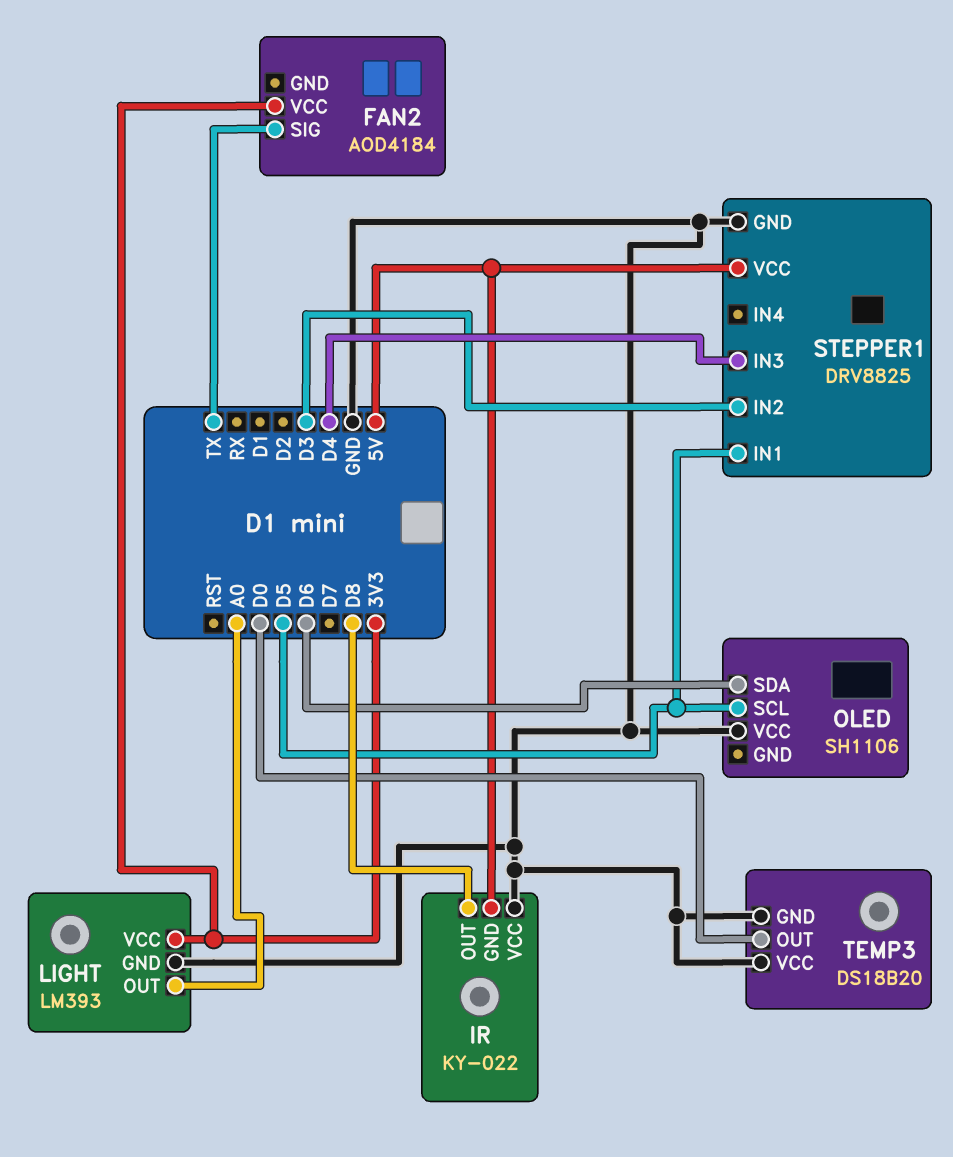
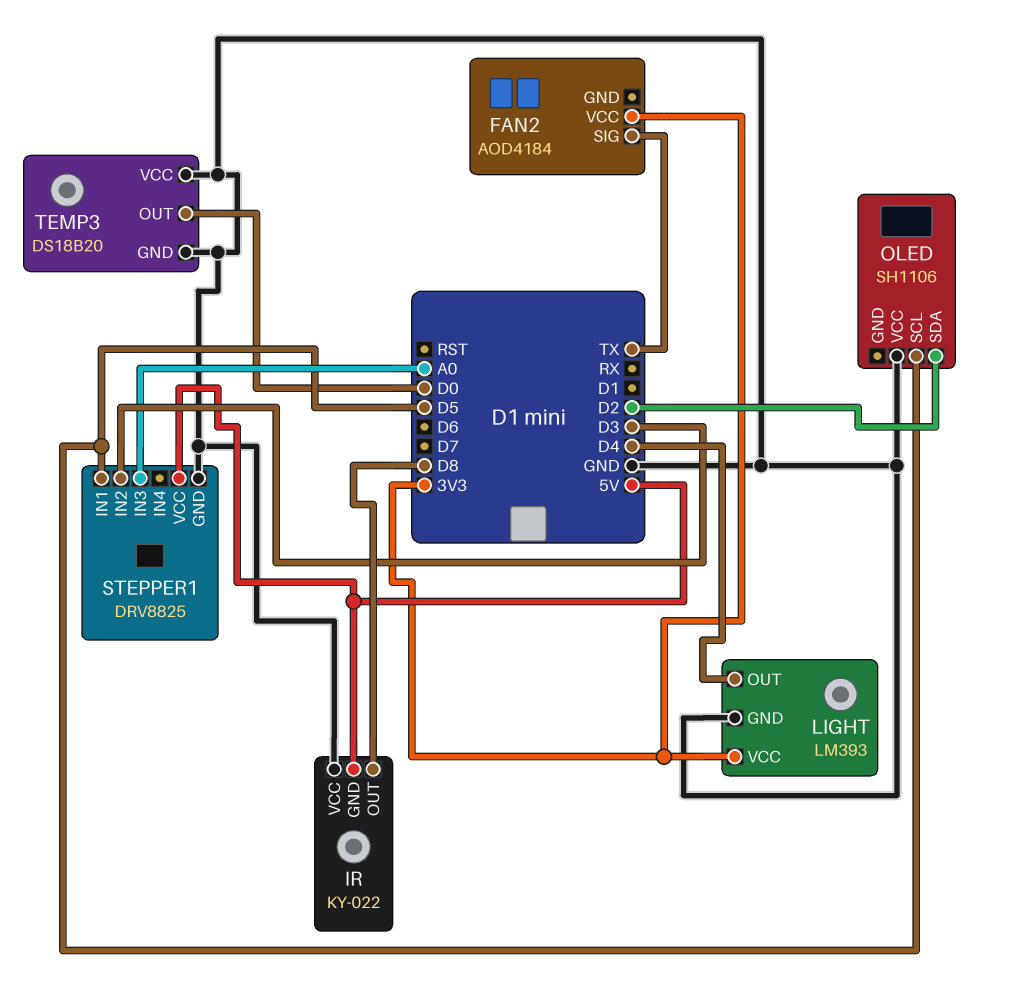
LIGHT pin OUT: A0 -> D4
OLED pin SDA: D6 -> D2
STEPPER1 pin IN3: D4 -> A0

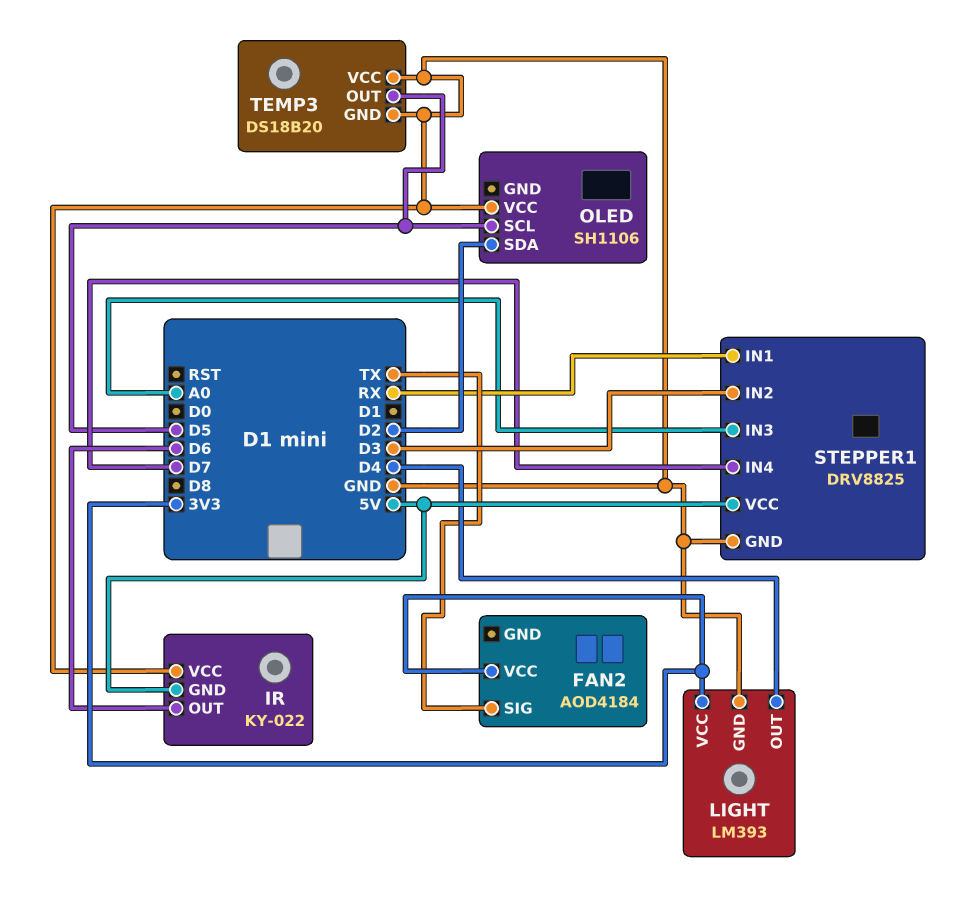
IR pin OUT: D8 -> D6
STEPPER1 pin IN1: D5 -> RX
STEPPER1 pin IN4: none -> D7
TEMP3 pin OUT: D0 -> D5

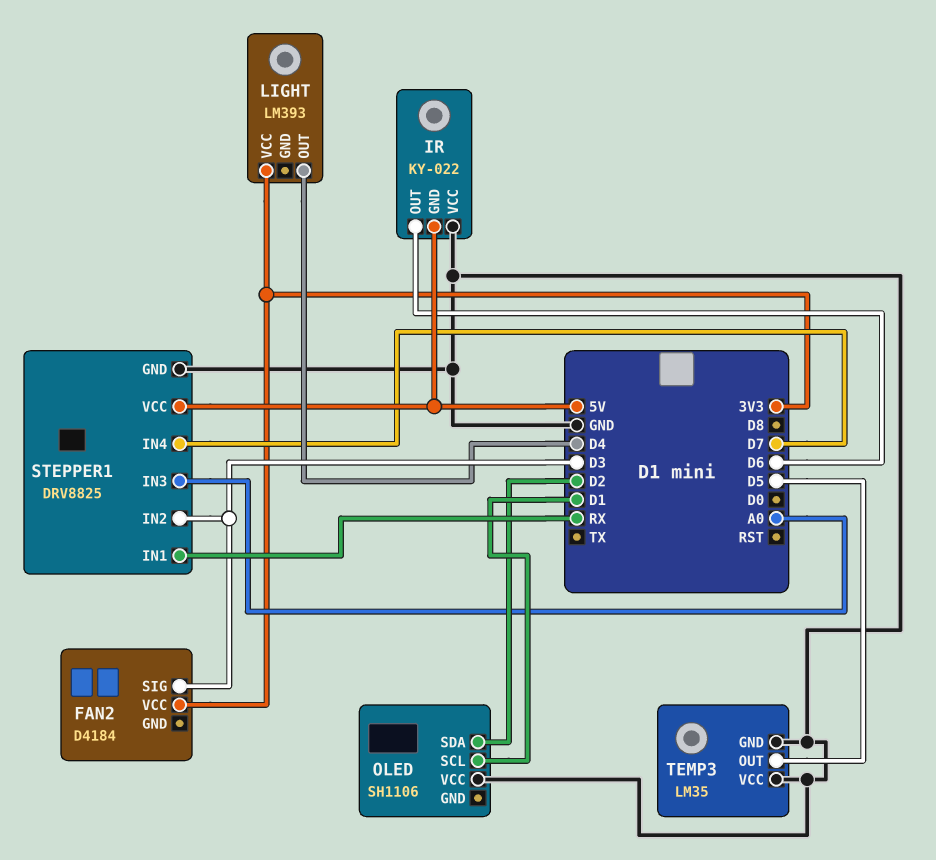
FAN2: AOD4184 -> D4184
FAN2 pin SIG: TX -> D3
LIGHT pin GND: GND -> none
OLED pin SCL: D5 -> D1
TEMP3: DS18B20 -> LM35

